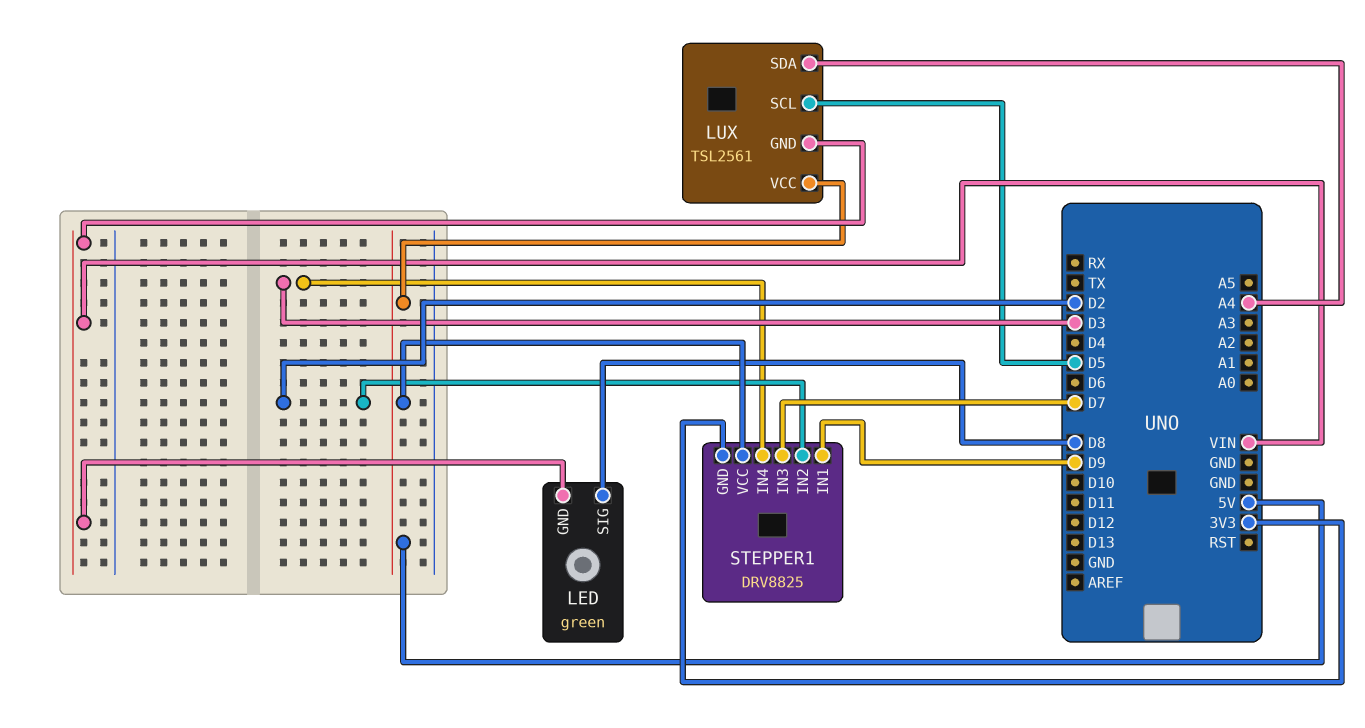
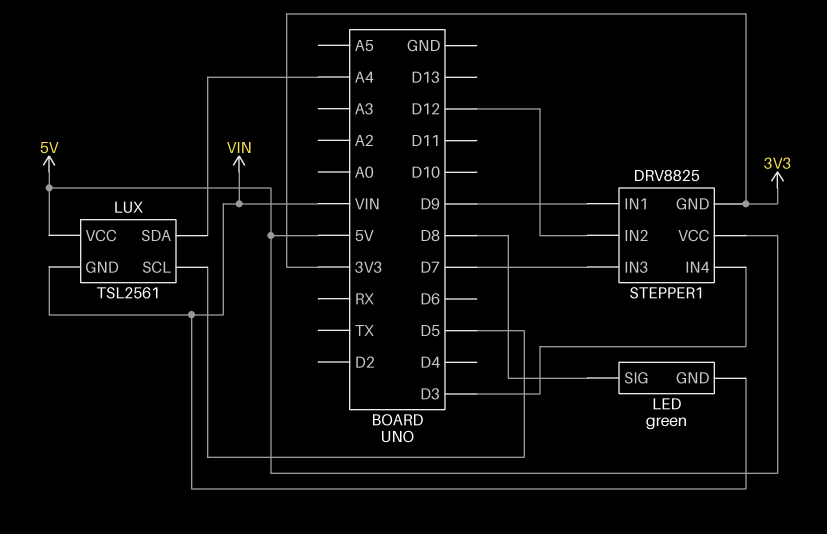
STEPPER1 pin IN2: D2 -> D12

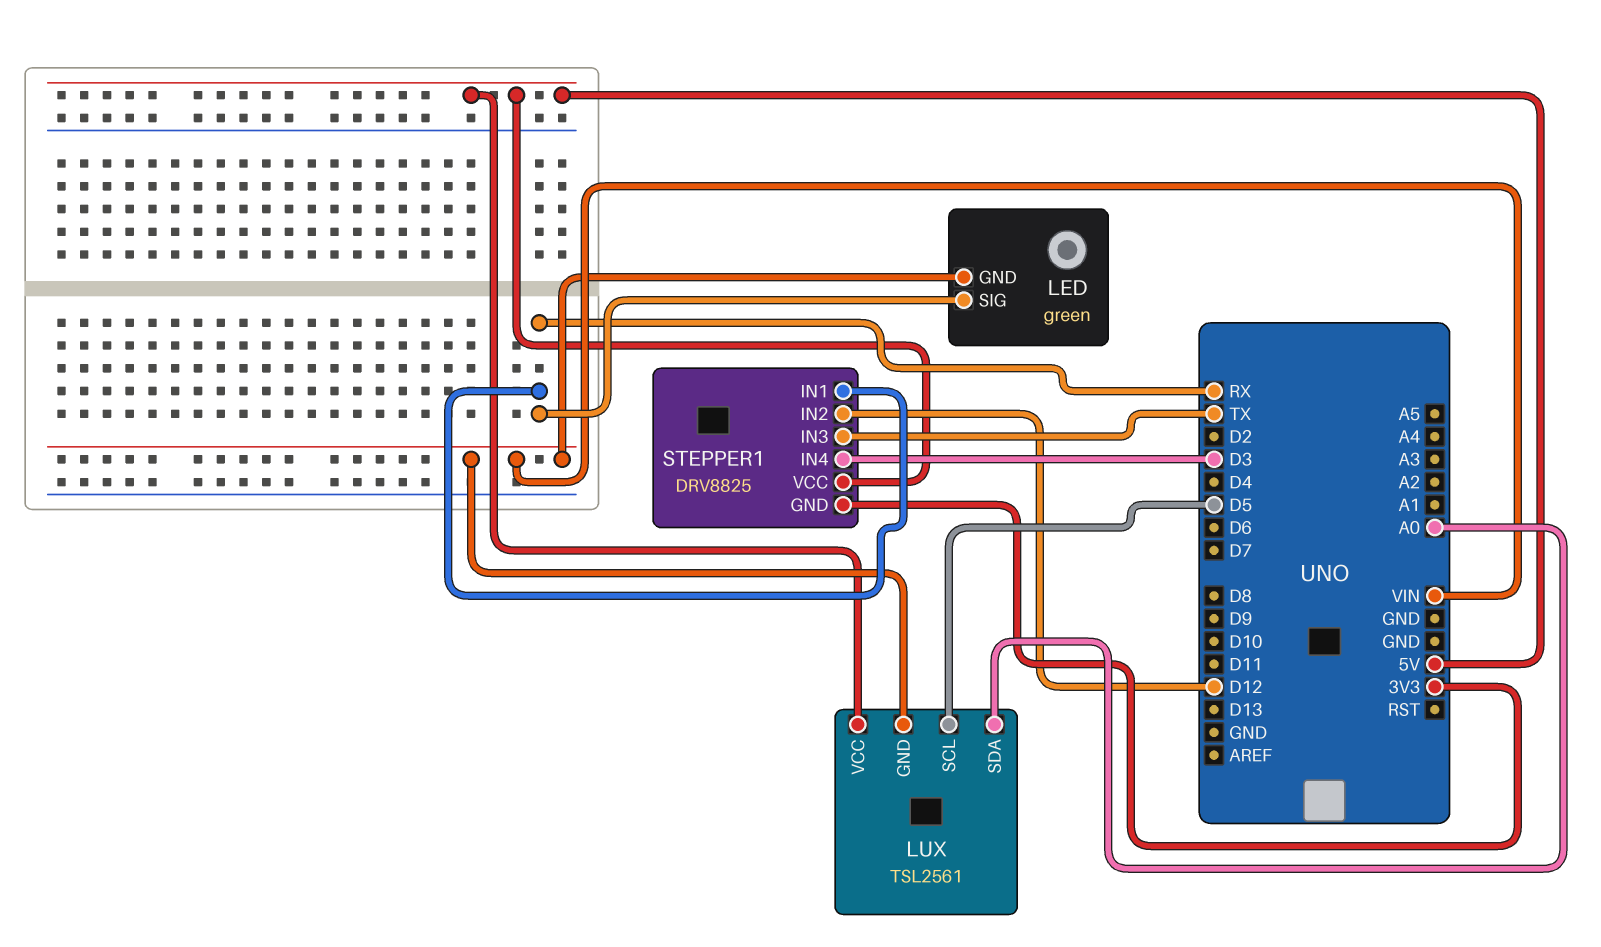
LED pin SIG: D8 -> RX
LUX pin SDA: A4 -> A0
STEPPER1 pin IN1: D9 -> RX
STEPPER1 pin IN3: D7 -> TX

